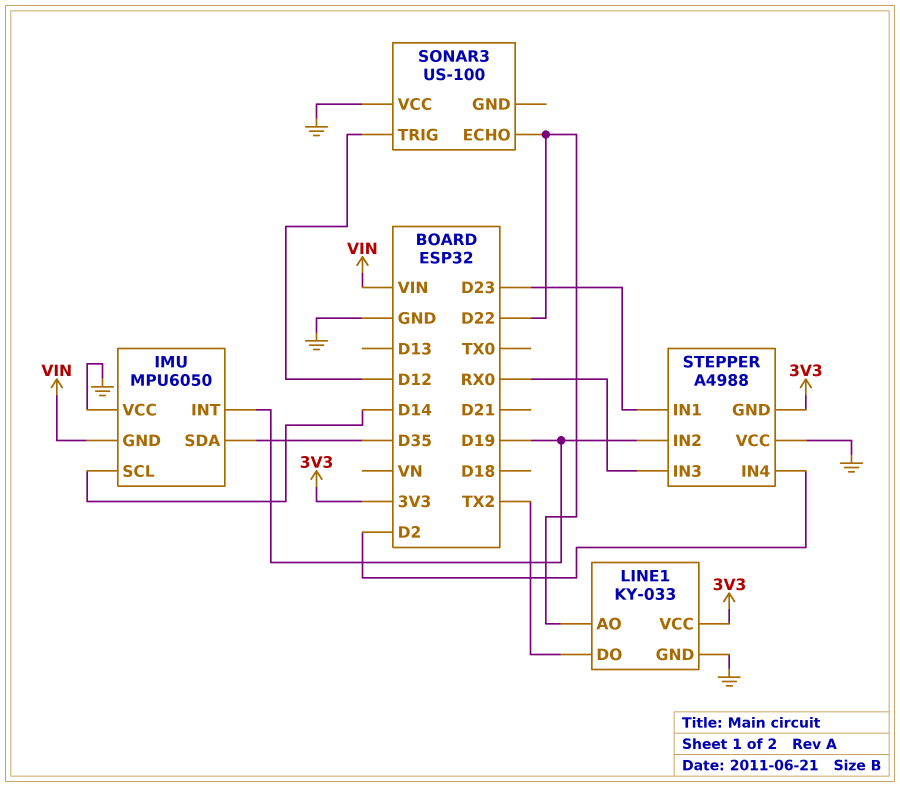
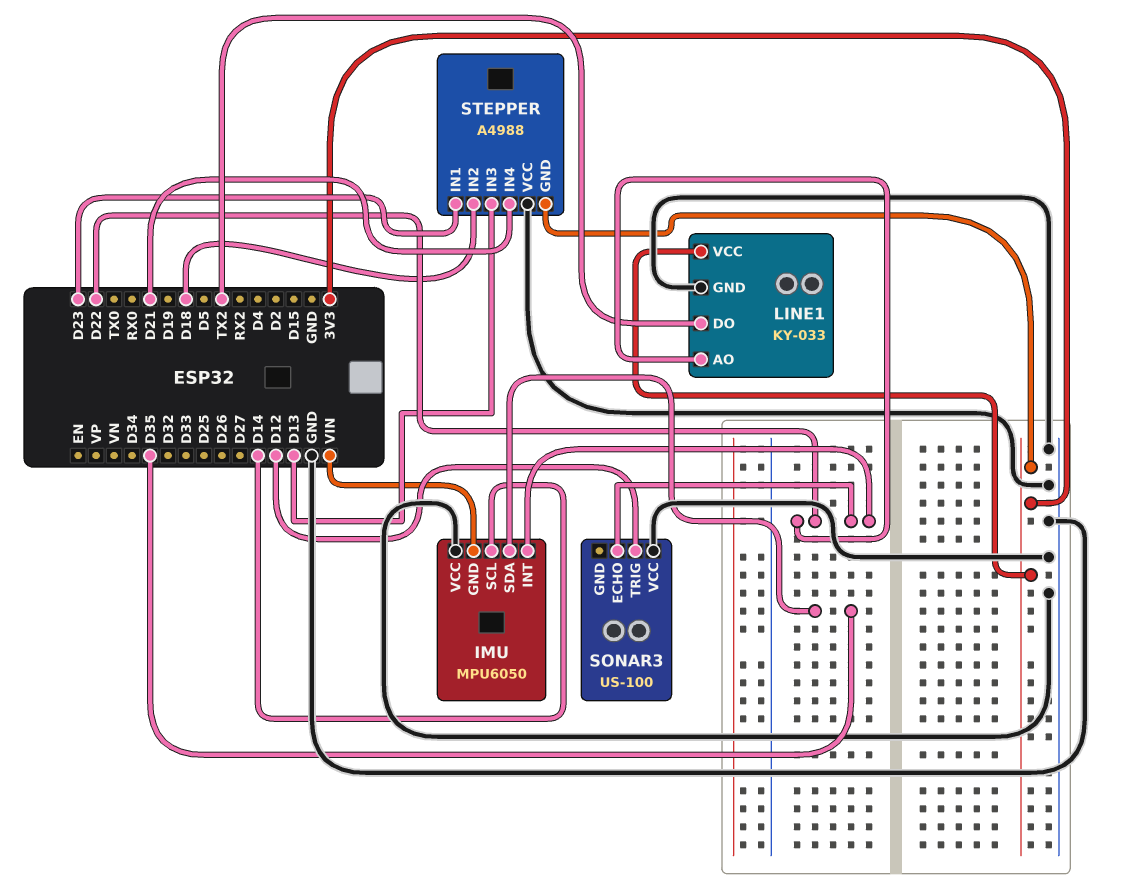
IMU pin INT: D19 -> D22
STEPPER pin IN2: D19 -> D18
STEPPER pin IN3: RX0 -> D13
STEPPER pin IN4: D2 -> D21

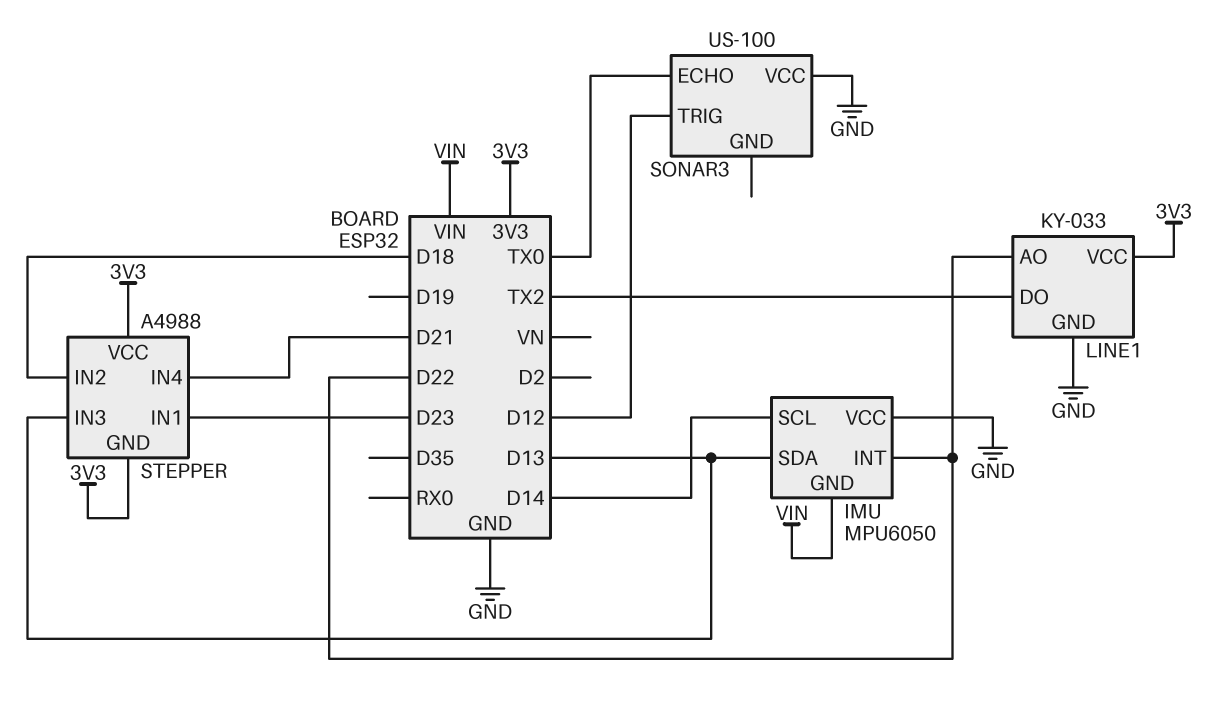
IMU pin SDA: D35 -> D13
SONAR3 pin ECHO: D22 -> TX0
STEPPER pin VCC: GND -> 3V3

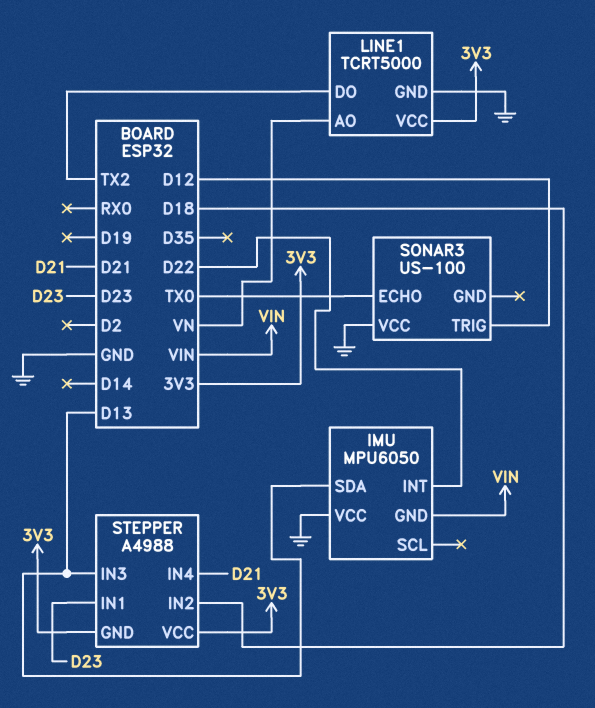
IMU pin SCL: D14 -> none
LINE1: KY-033 -> TCRT5000
LINE1 pin AO: D22 -> VN

